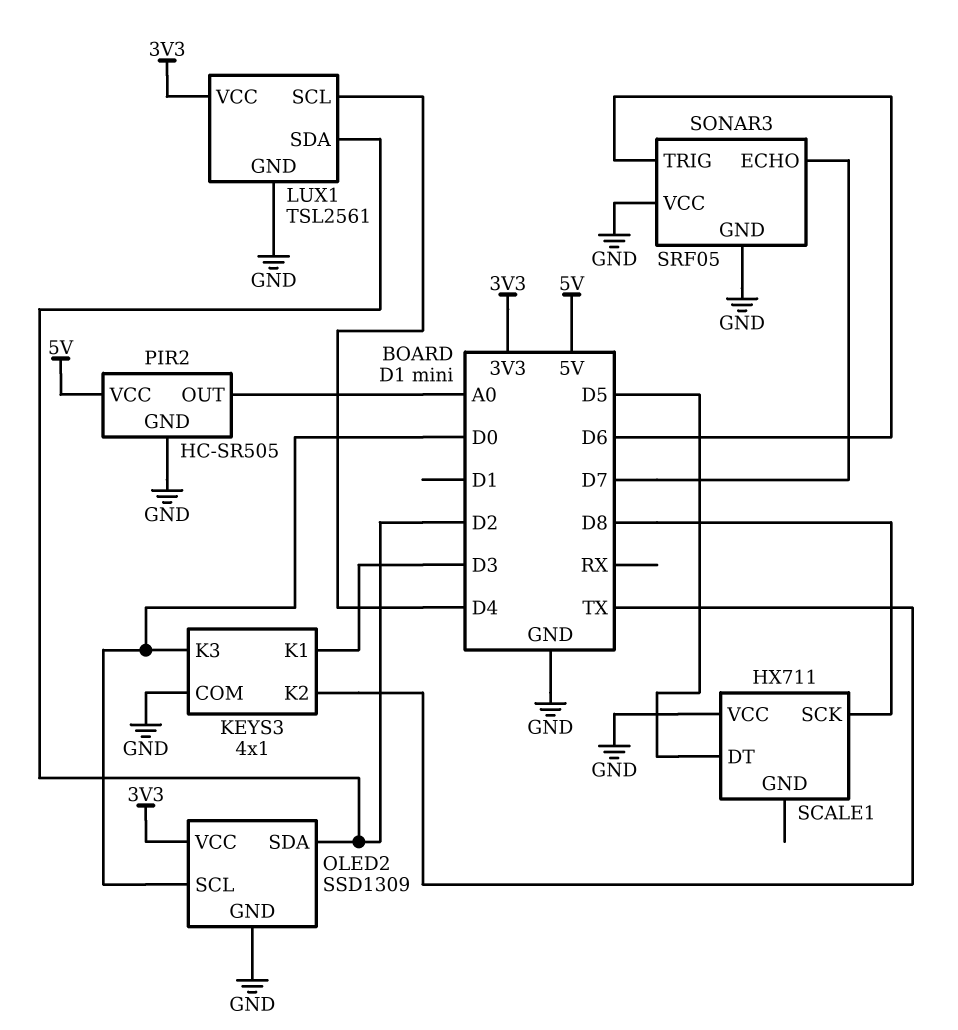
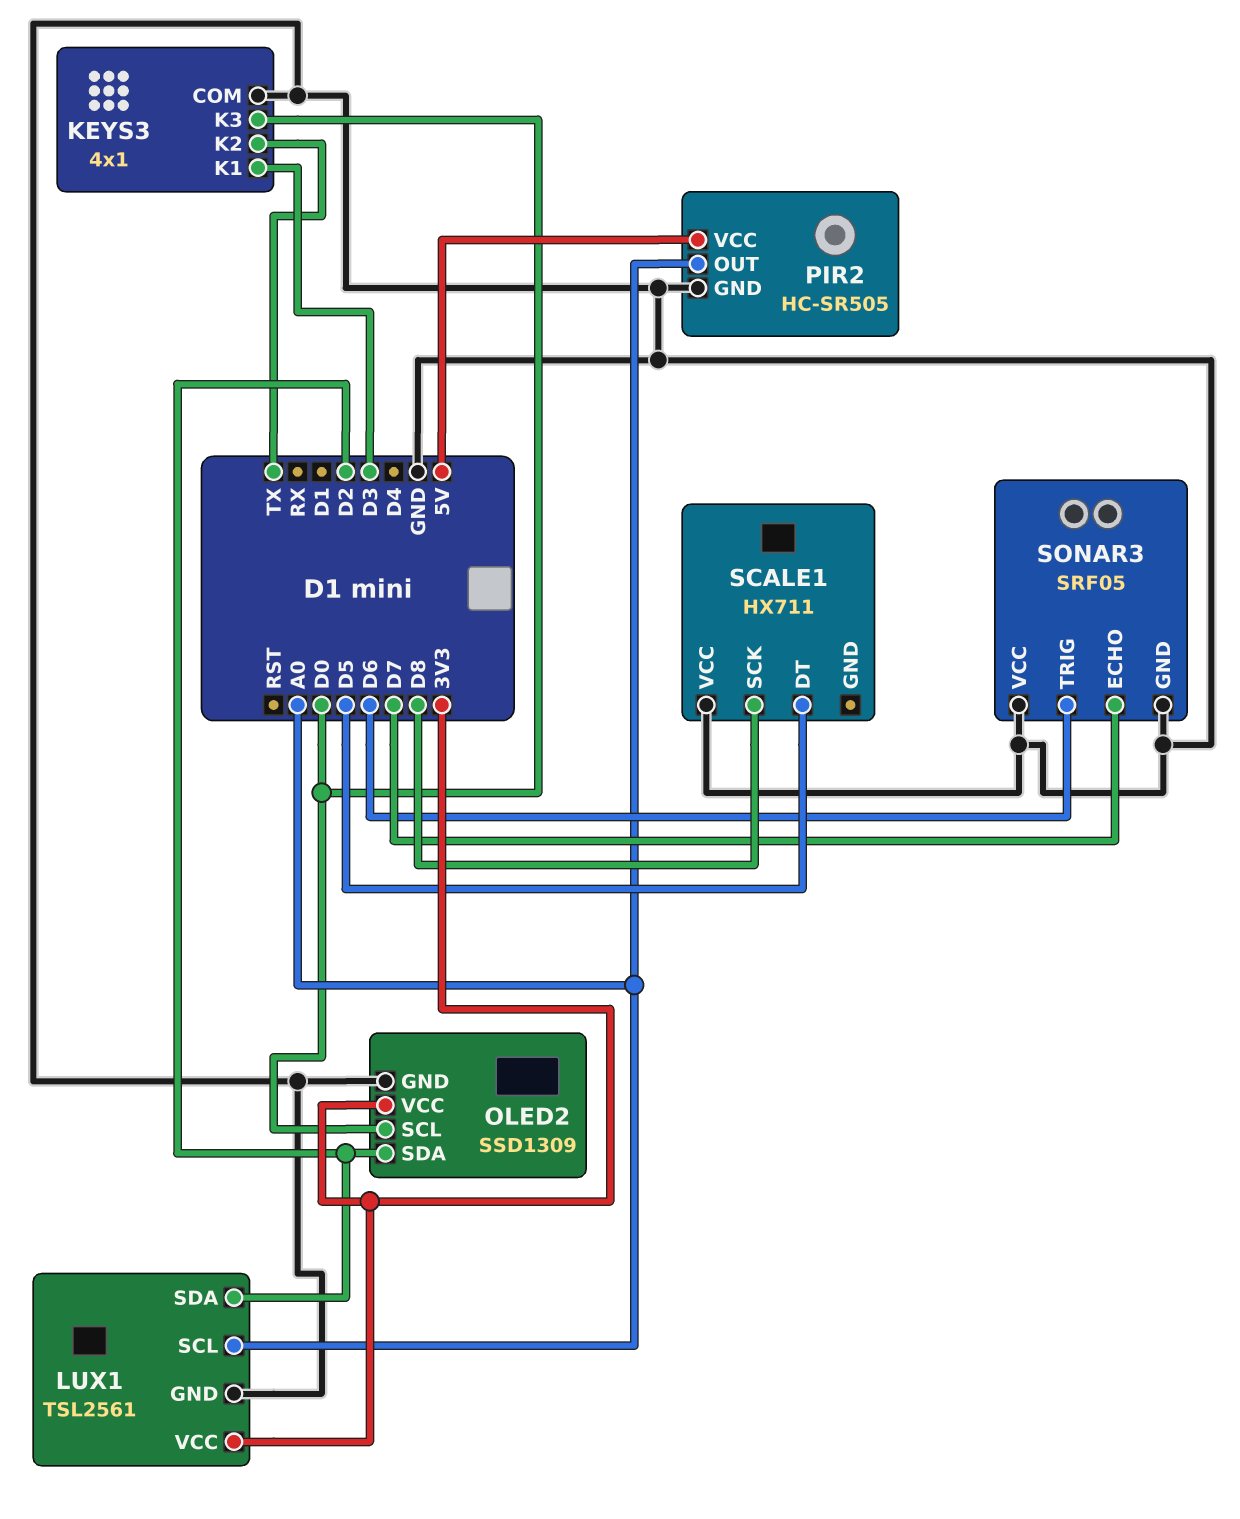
LUX1 pin SCL: D4 -> A0

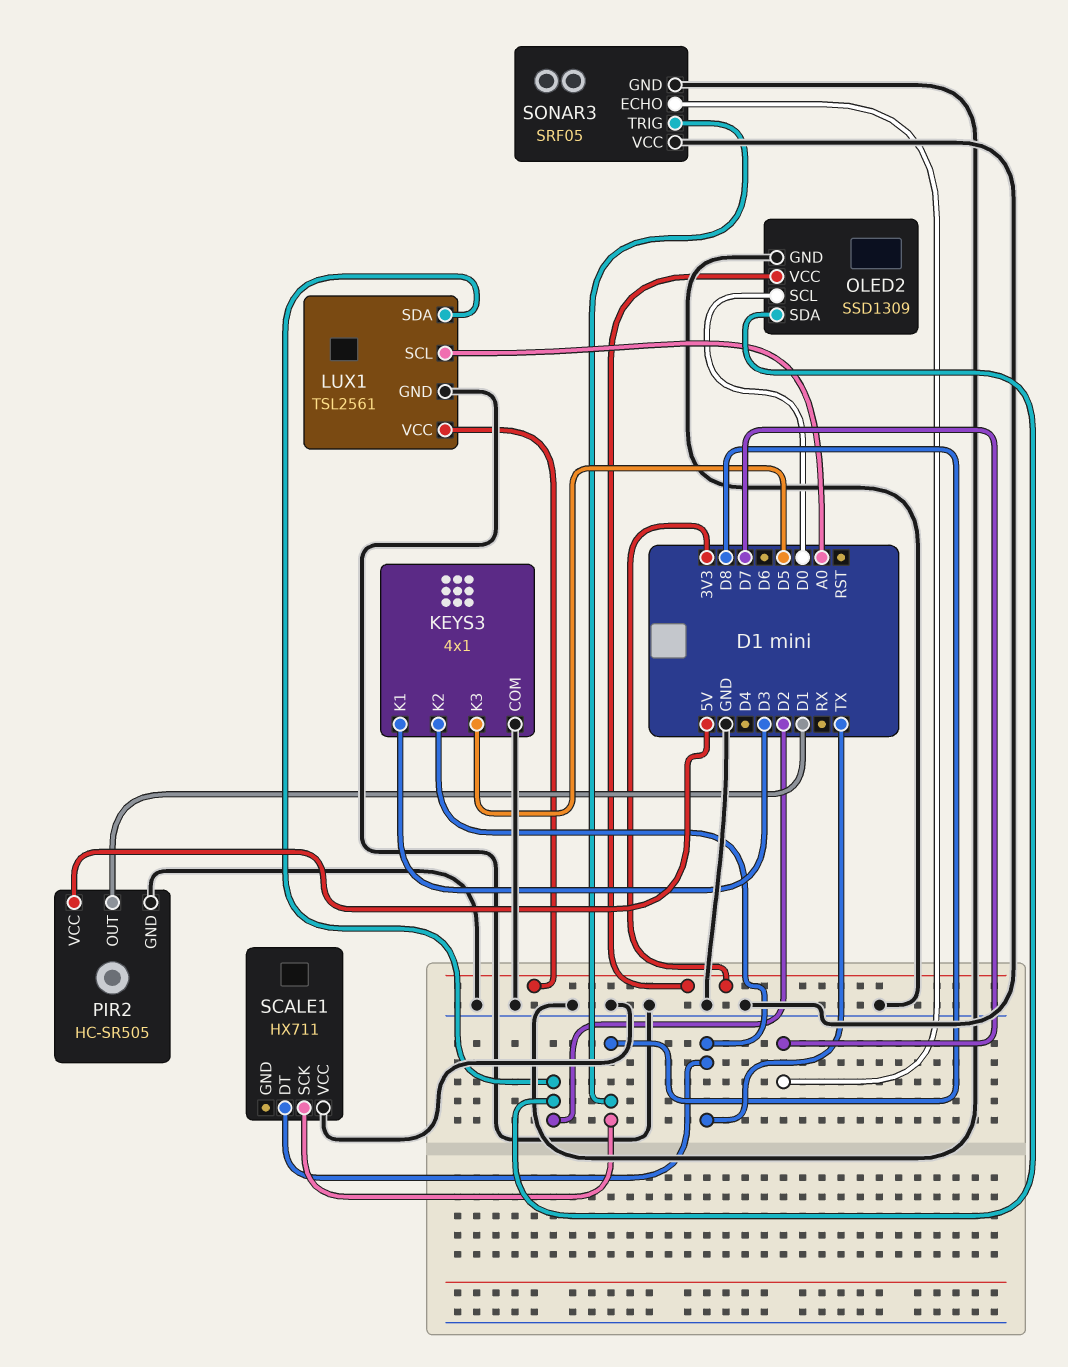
KEYS3 pin K3: D0 -> D5
PIR2 pin OUT: A0 -> D1
SCALE1 pin DT: D5 -> TX
SONAR3 pin TRIG: D6 -> D8

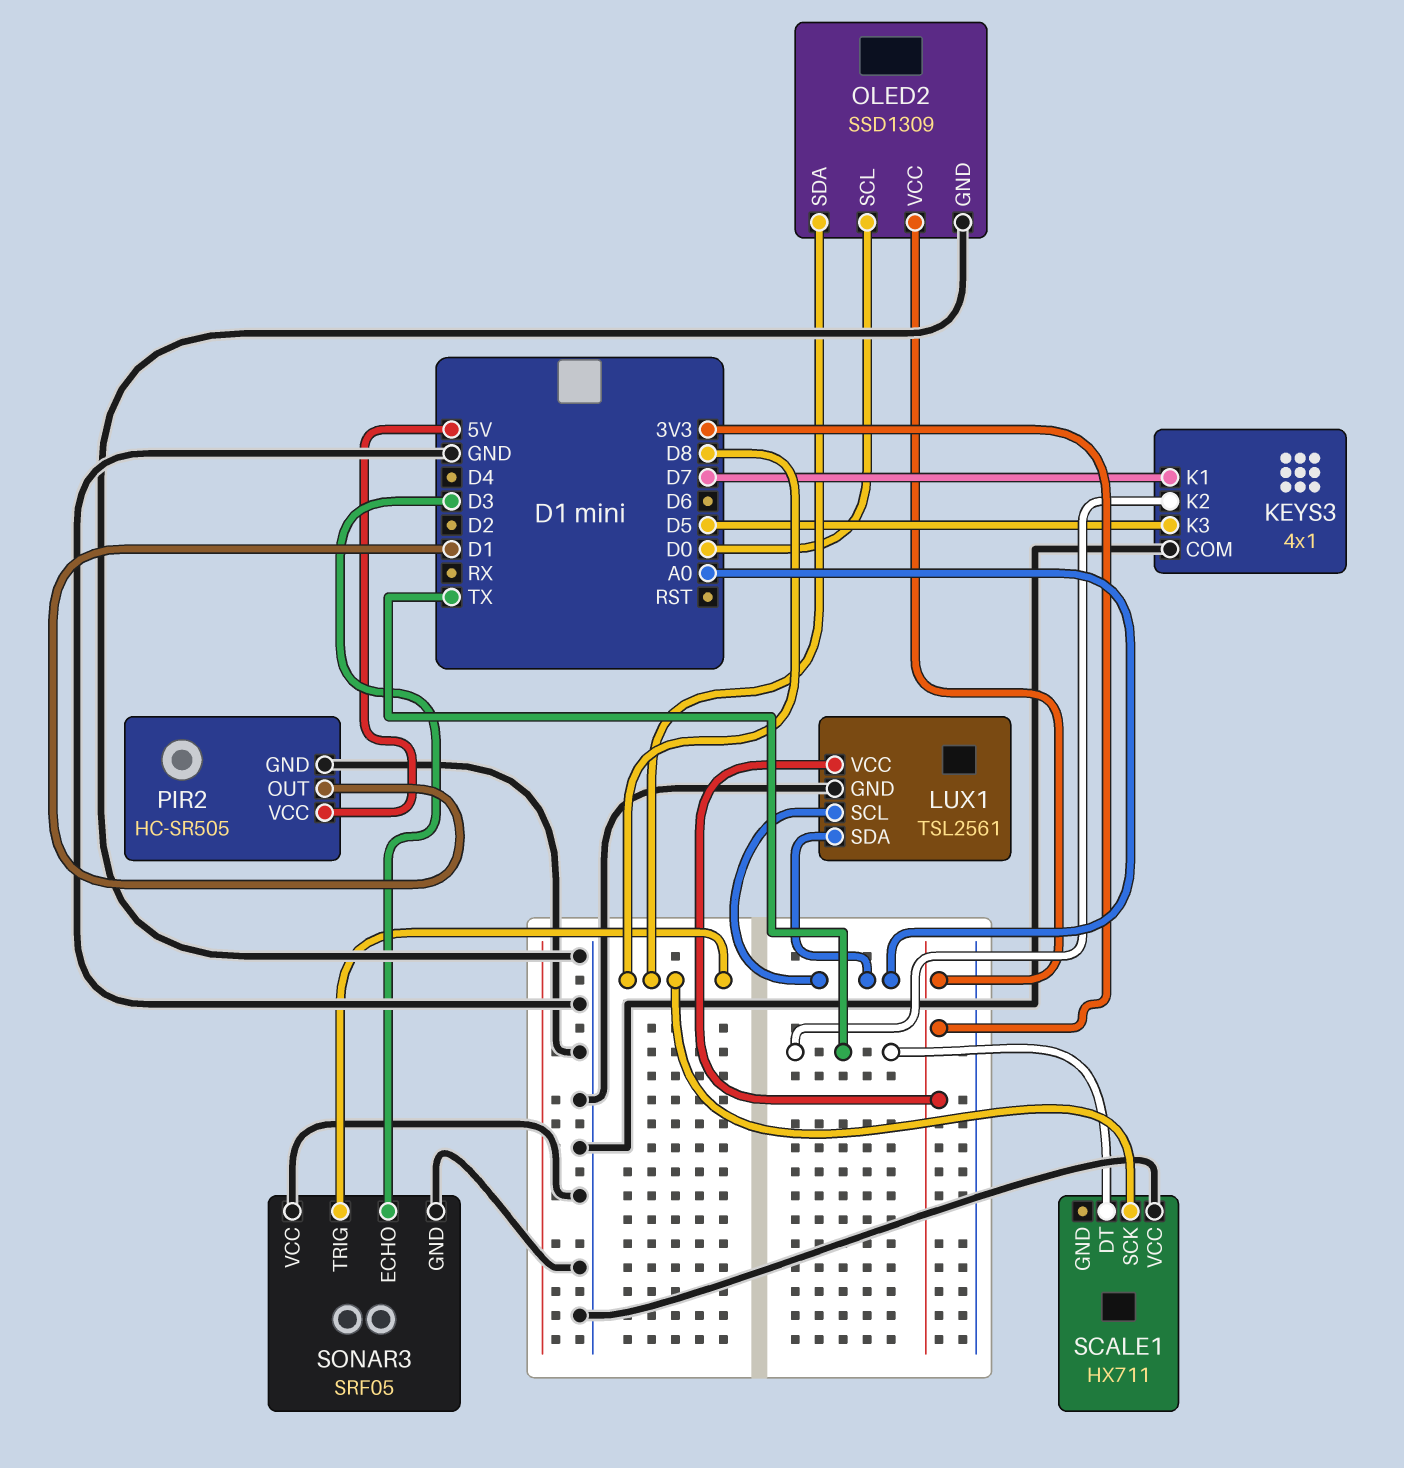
KEYS3 pin K1: D3 -> D7
LUX1 pin SDA: D2 -> A0
OLED2 pin SDA: D2 -> D8
SONAR3 pin ECHO: D7 -> D3

